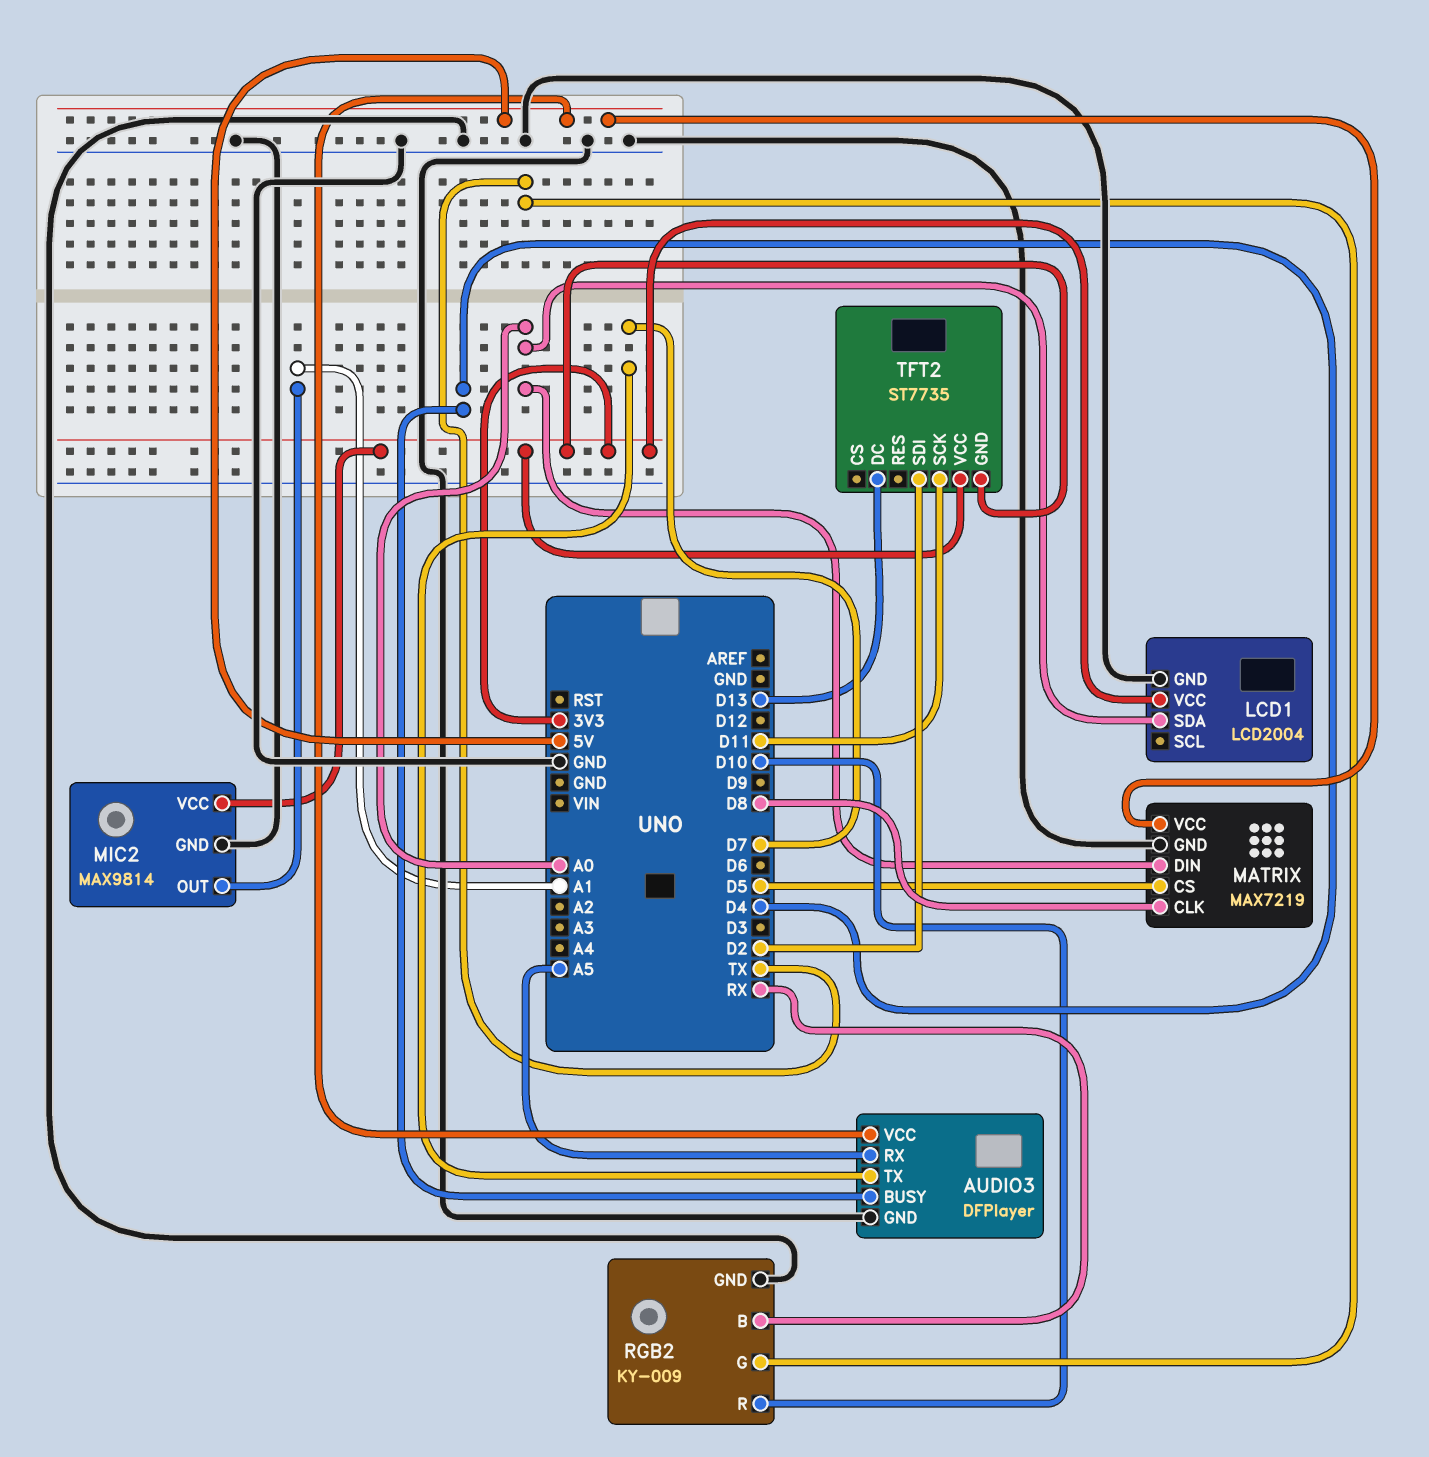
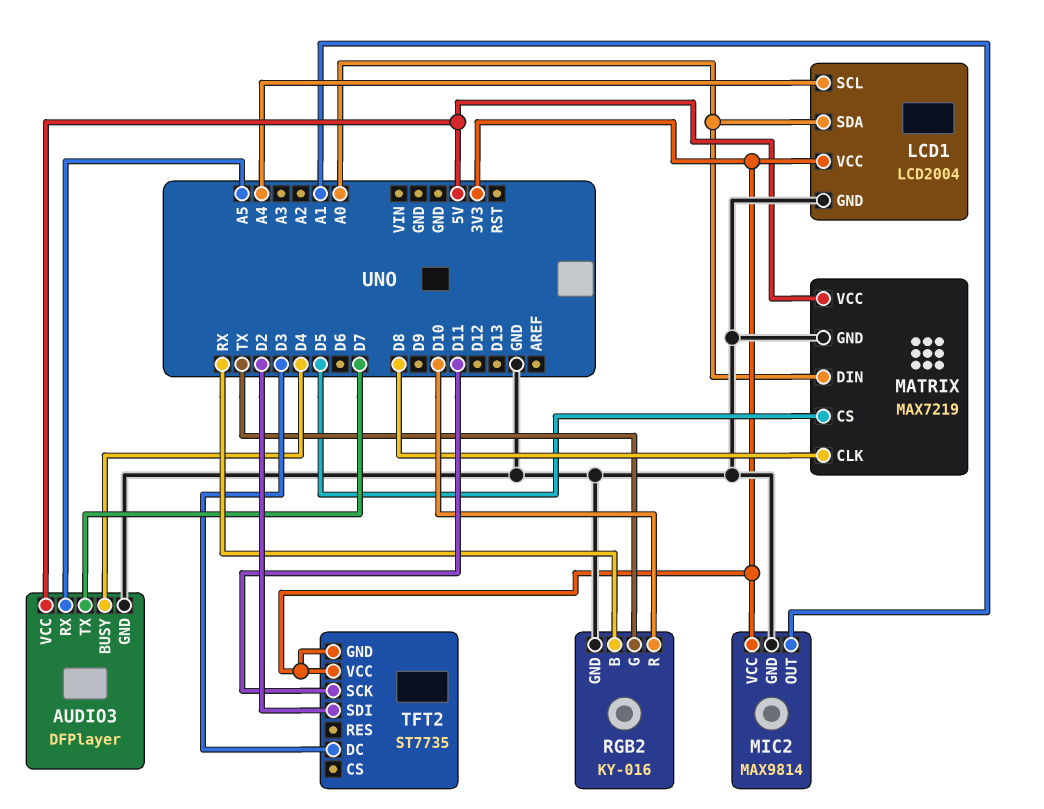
LCD1 pin SCL: none -> A4
RGB2: KY-009 -> KY-016
TFT2 pin DC: D13 -> D3

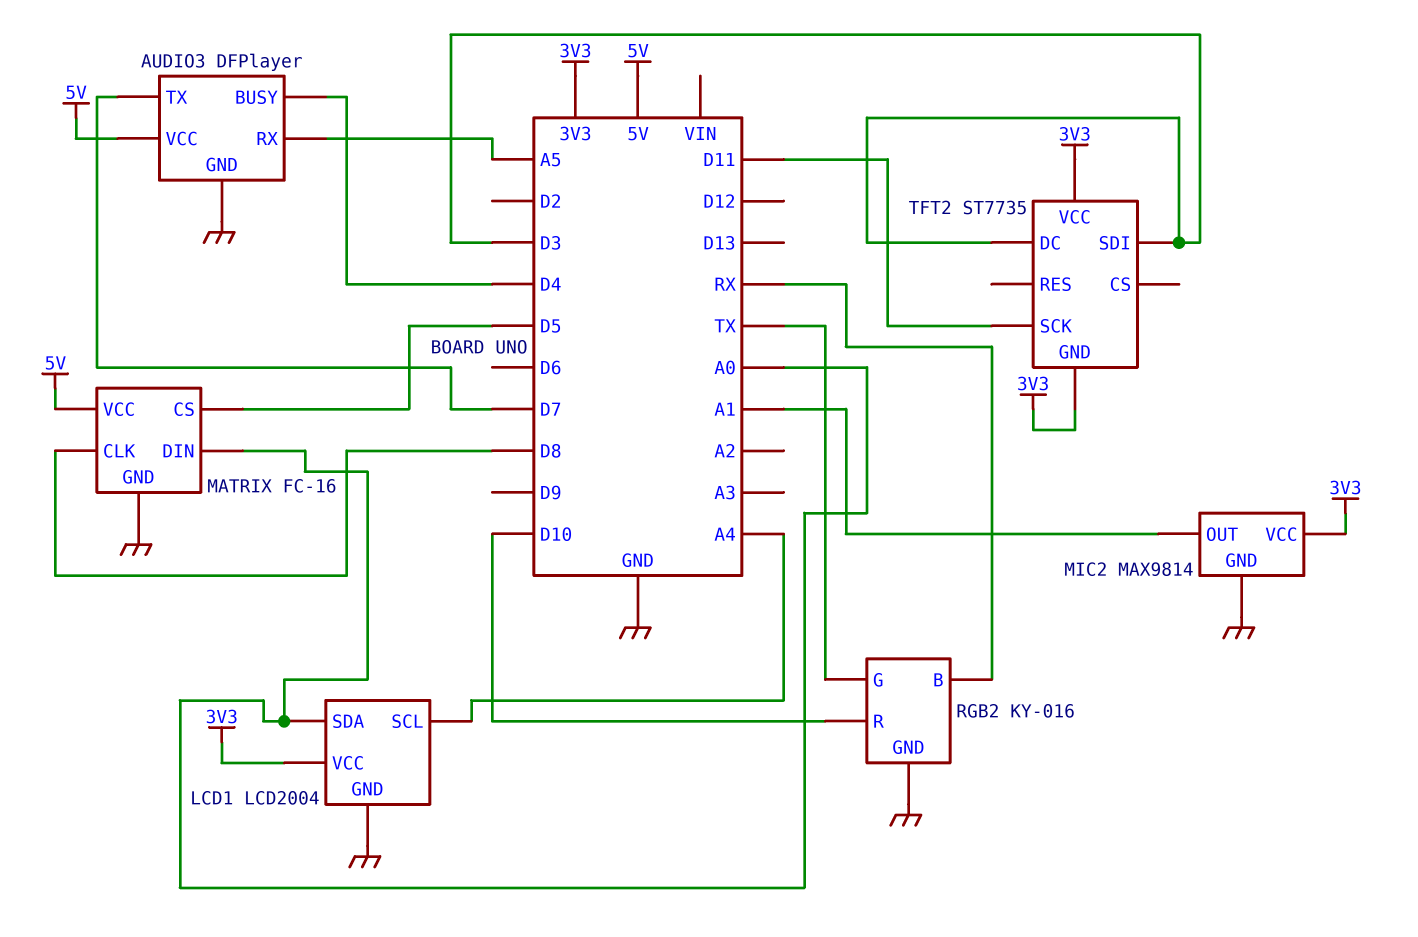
MATRIX: MAX7219 -> FC-16
TFT2 pin SDI: D2 -> D3

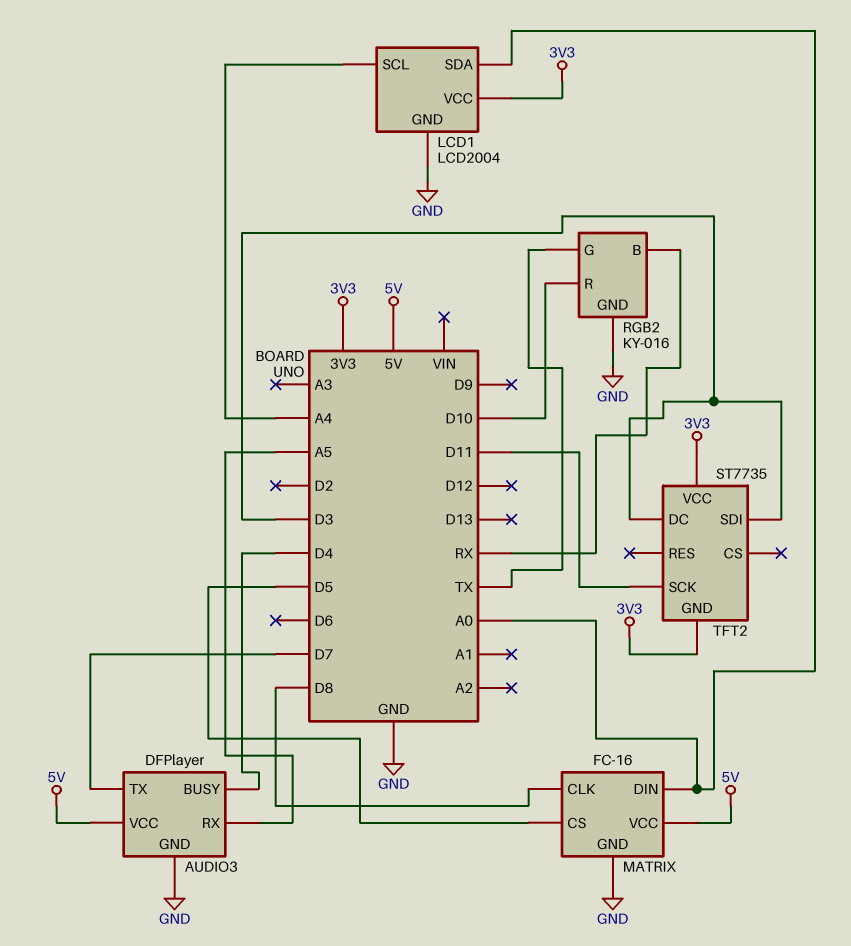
MIC2: MAX9814 -> none
MIC2 pin GND: GND -> none
MIC2 pin OUT: A1 -> none
MIC2 pin VCC: 3V3 -> none

